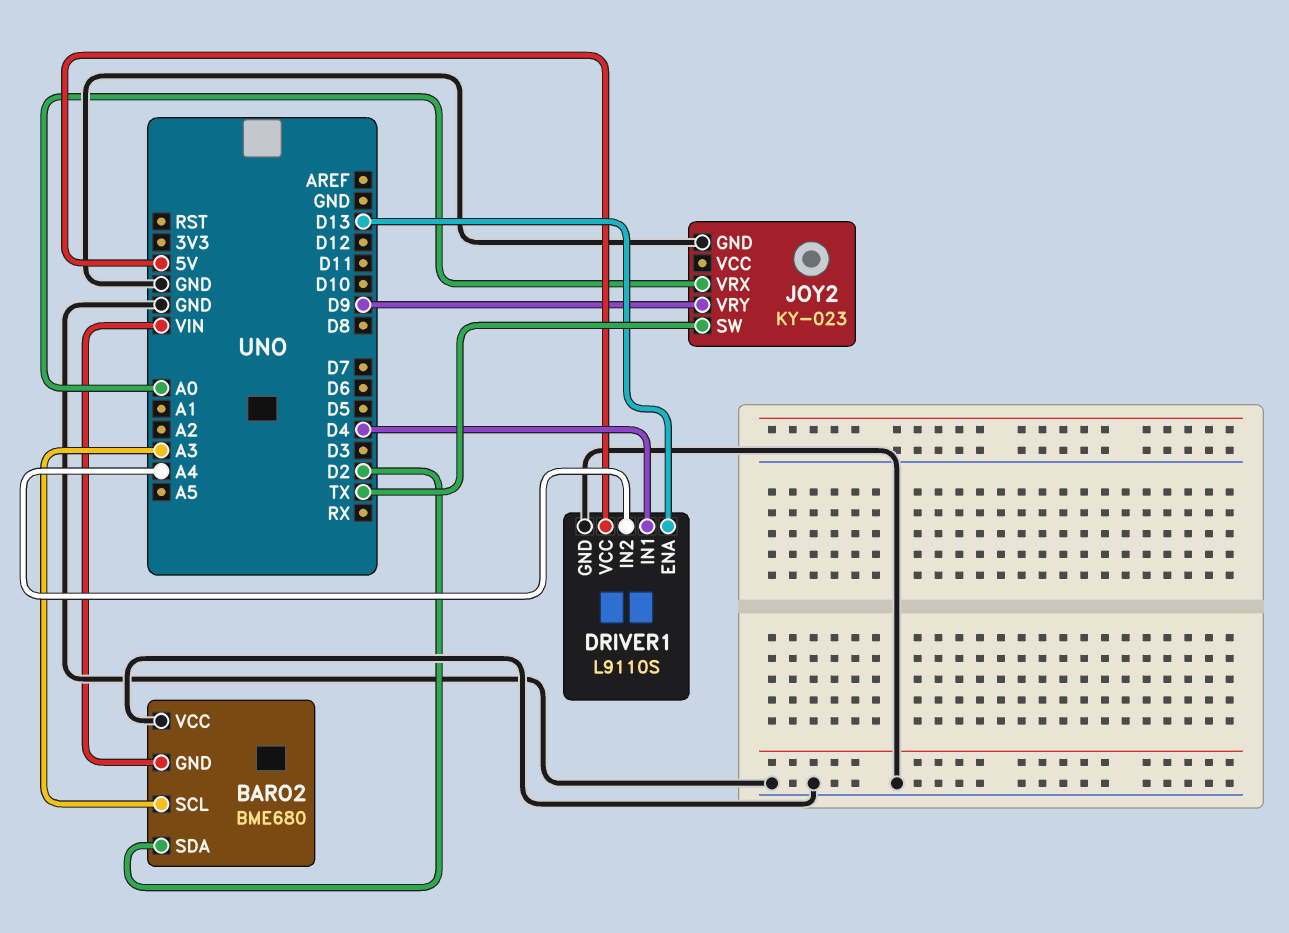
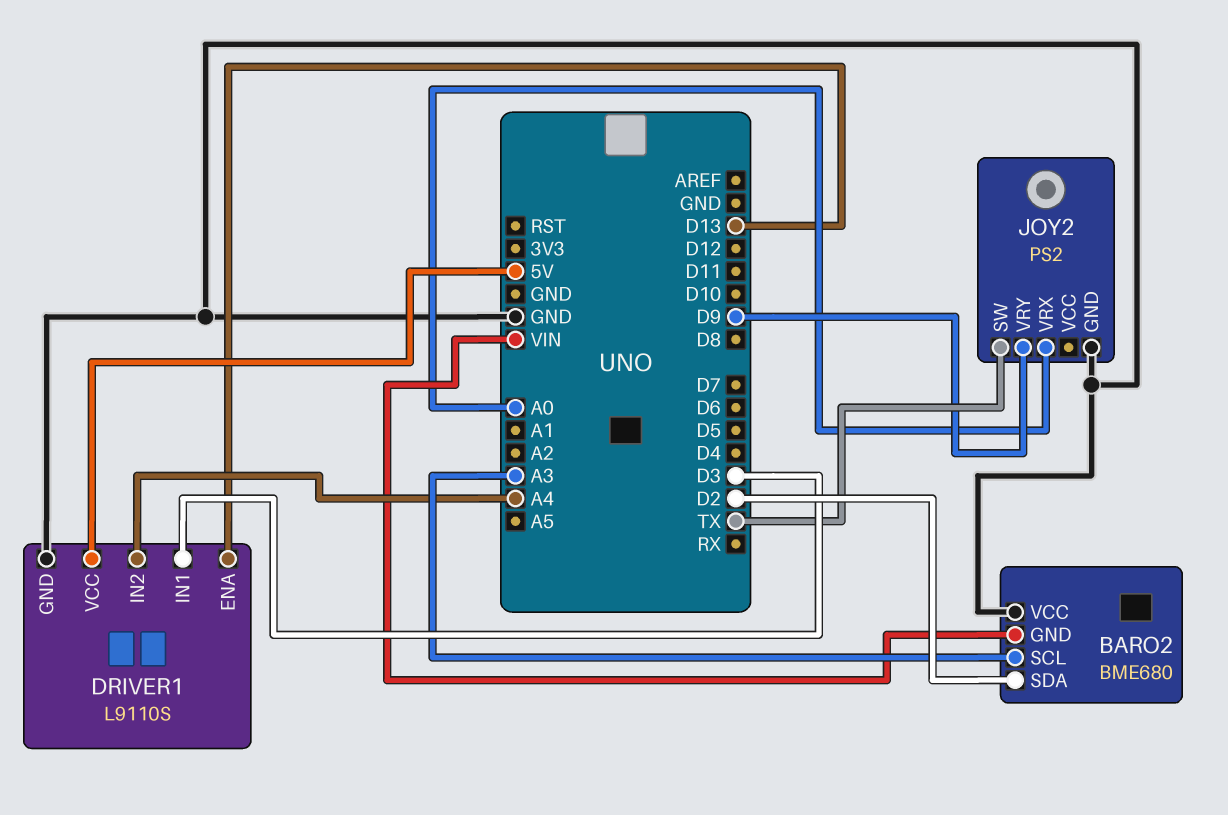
DRIVER1 pin IN1: D4 -> D3
JOY2: KY-023 -> PS2

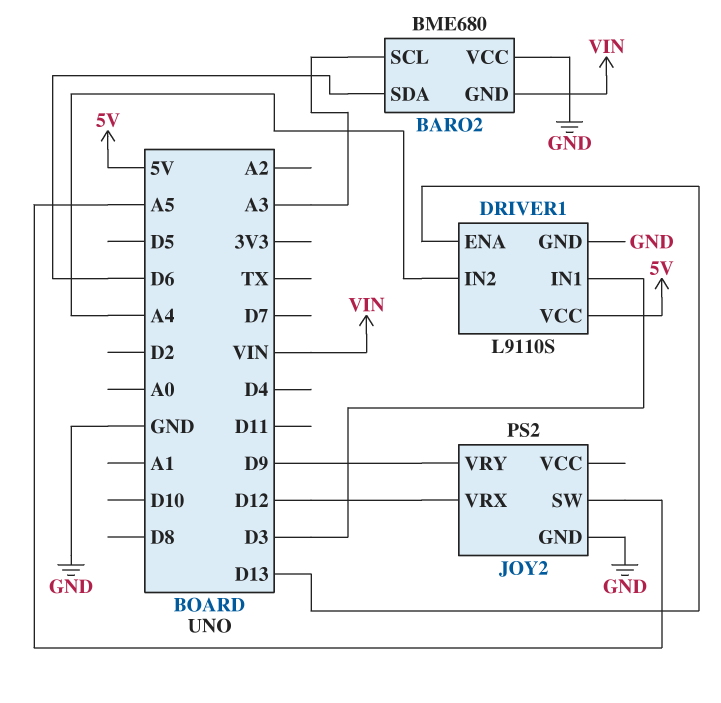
BARO2 pin SDA: D2 -> D6
JOY2 pin SW: TX -> A5
JOY2 pin VRX: A0 -> D12

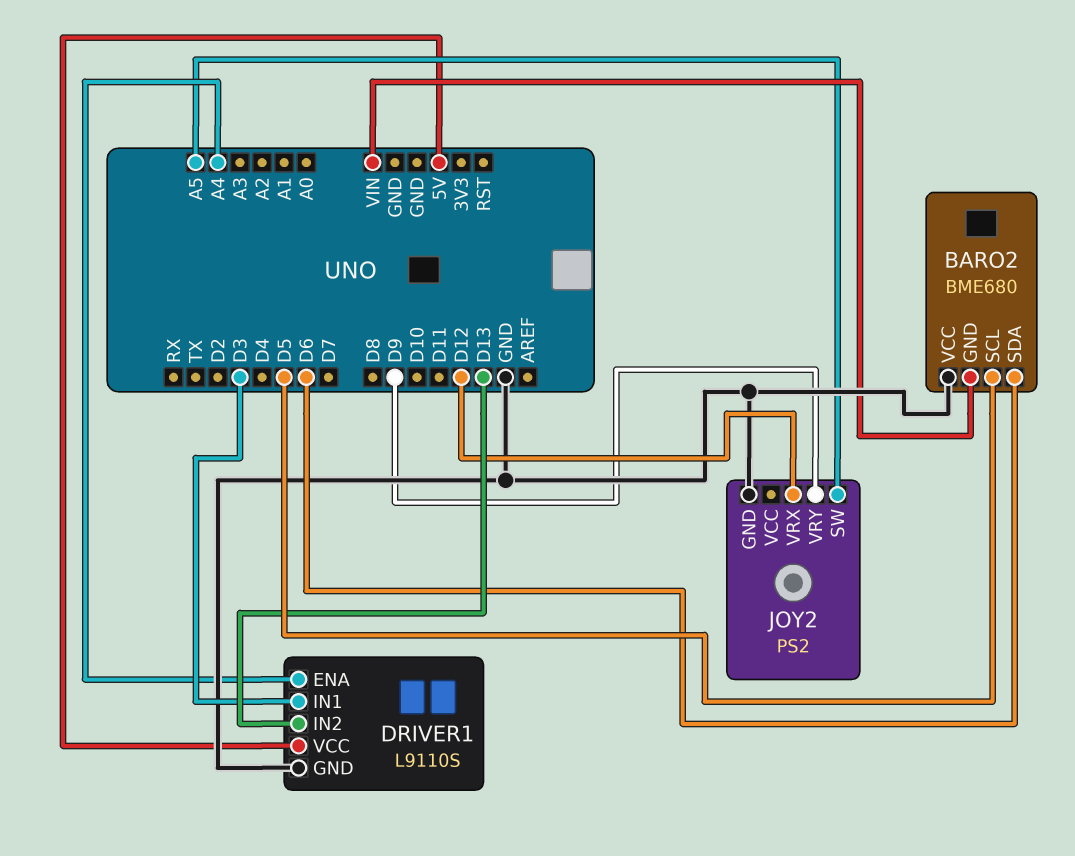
BARO2 pin SCL: A3 -> D5
DRIVER1 pin ENA: D13 -> A4
DRIVER1 pin IN2: A4 -> D13

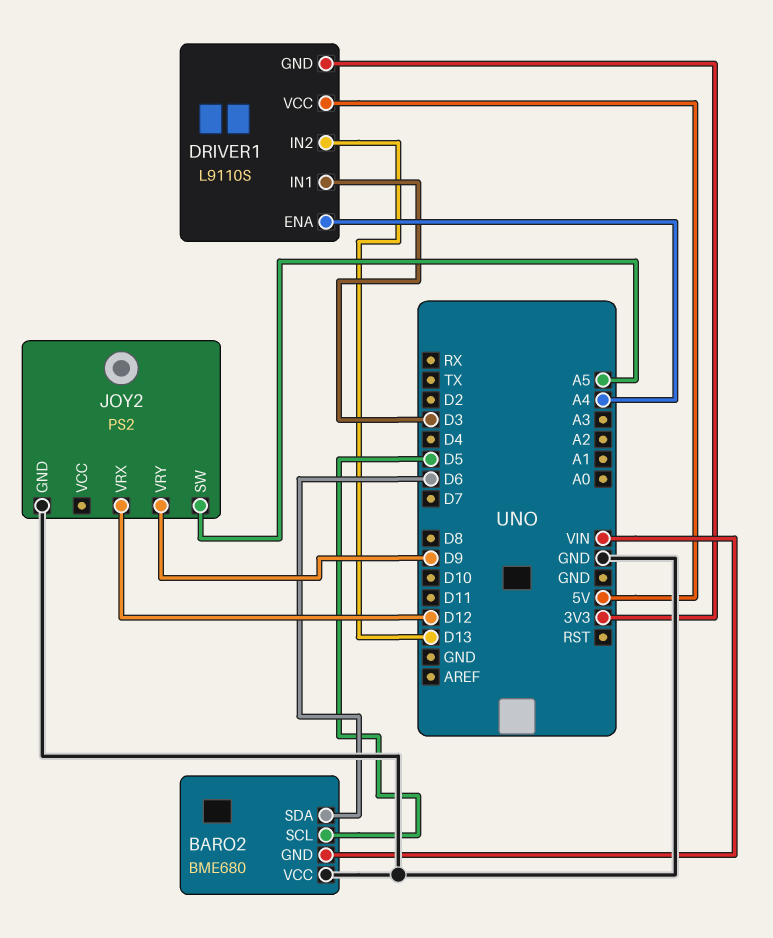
DRIVER1 pin GND: GND -> 3V3

